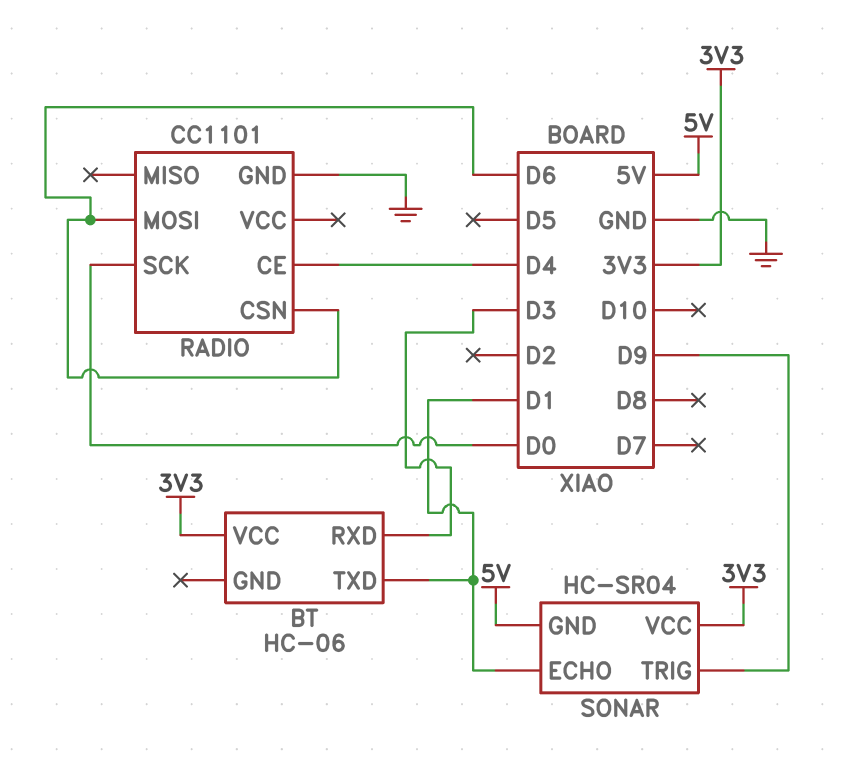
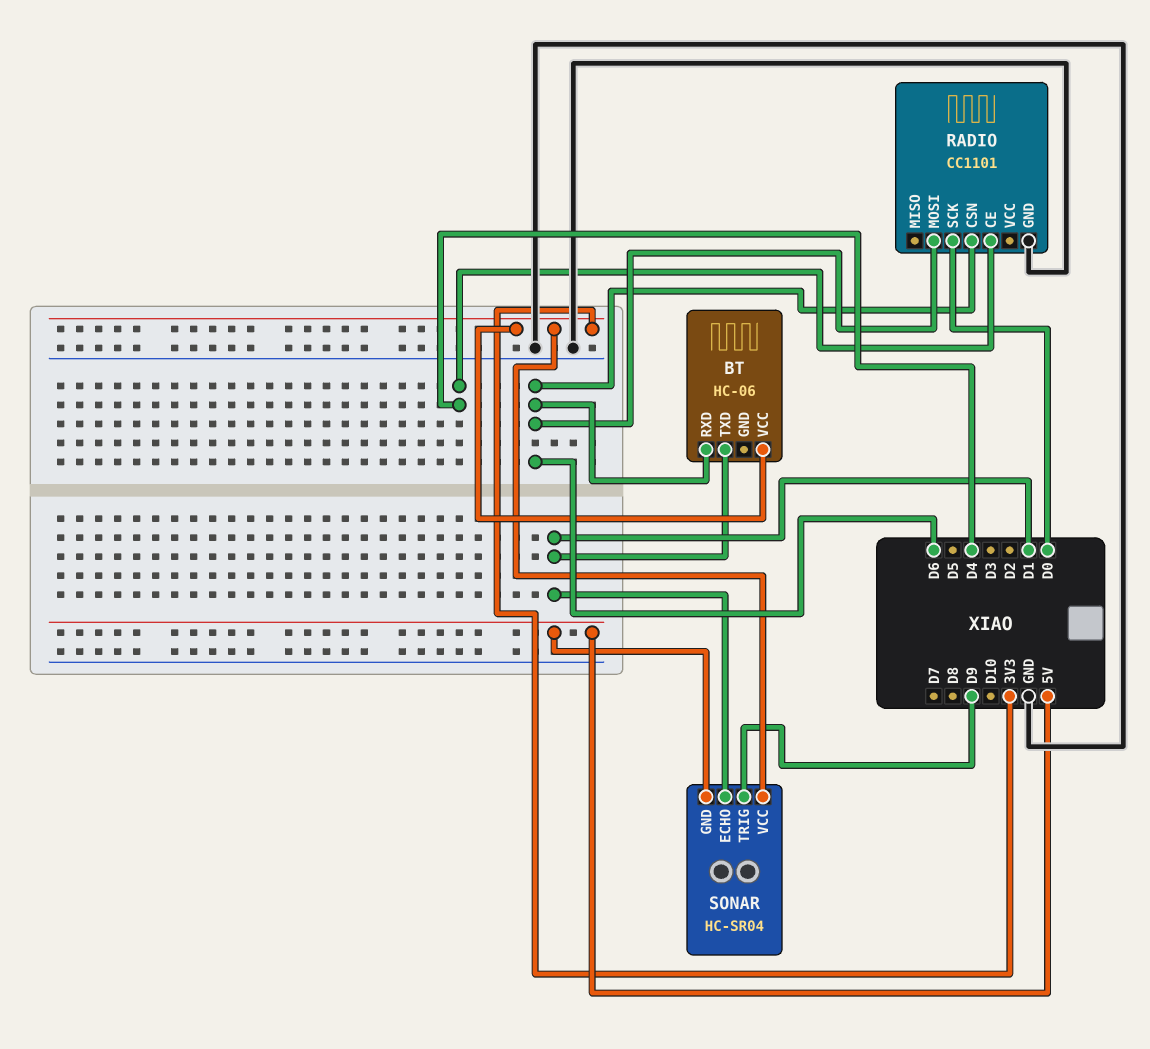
BT pin RXD: D3 -> D6

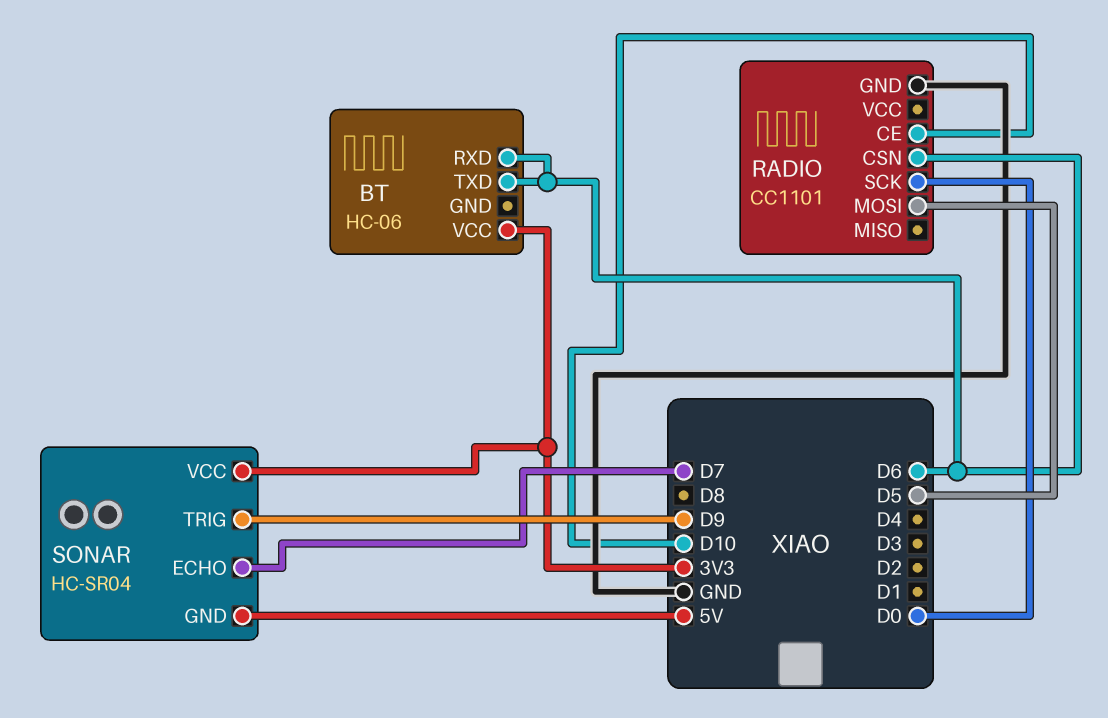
BT pin TXD: D1 -> D6
RADIO pin CE: D4 -> D10
RADIO pin MOSI: D6 -> D5
SONAR pin ECHO: D1 -> D7

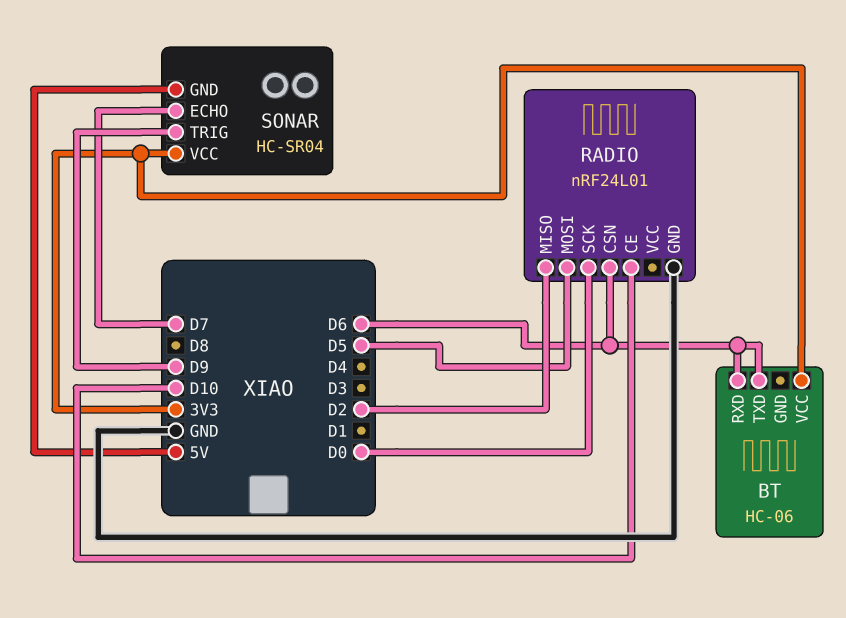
RADIO: CC1101 -> nRF24L01
RADIO pin MISO: none -> D2

